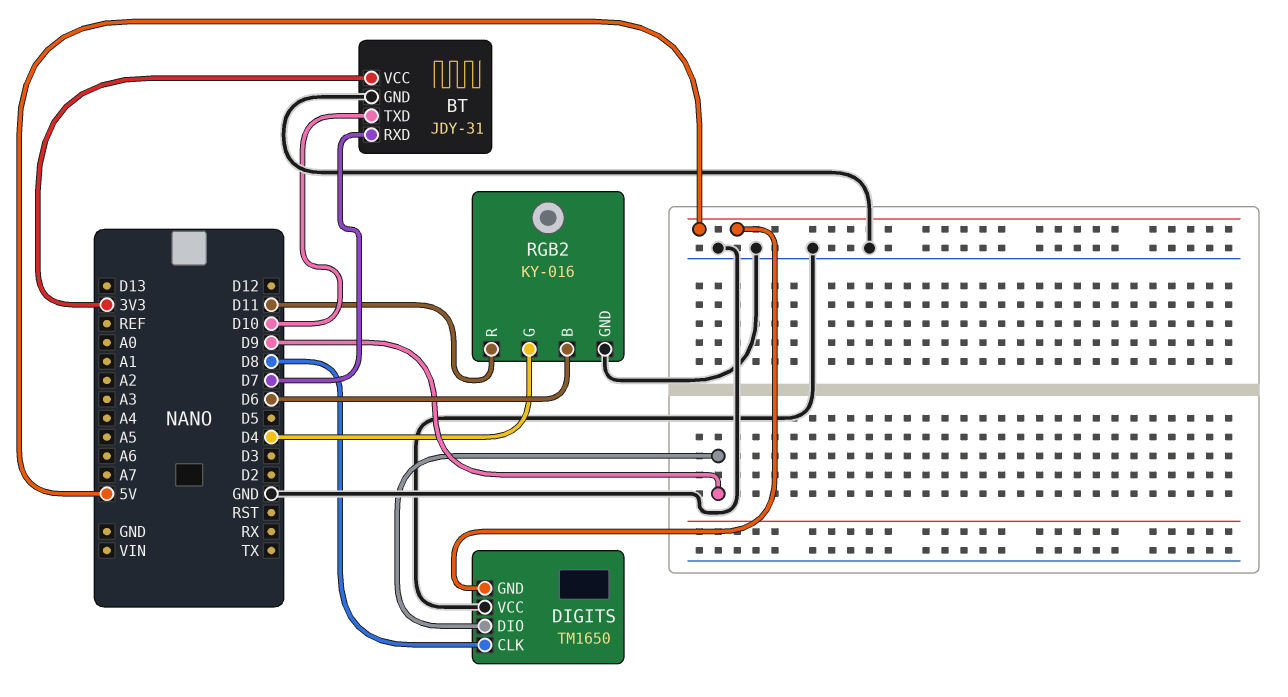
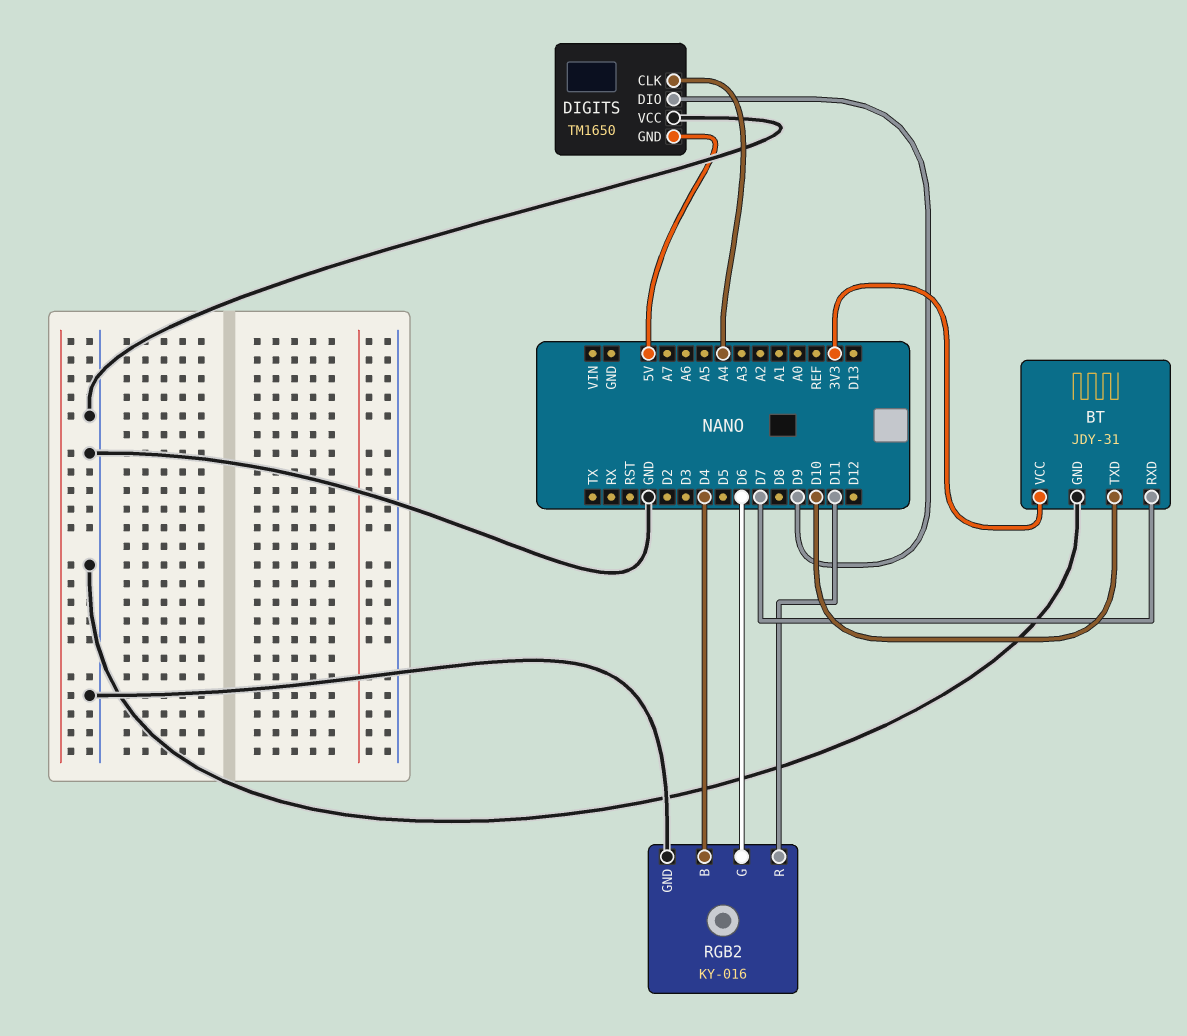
DIGITS pin CLK: D8 -> A4
RGB2 pin B: D6 -> D4
RGB2 pin G: D4 -> D6

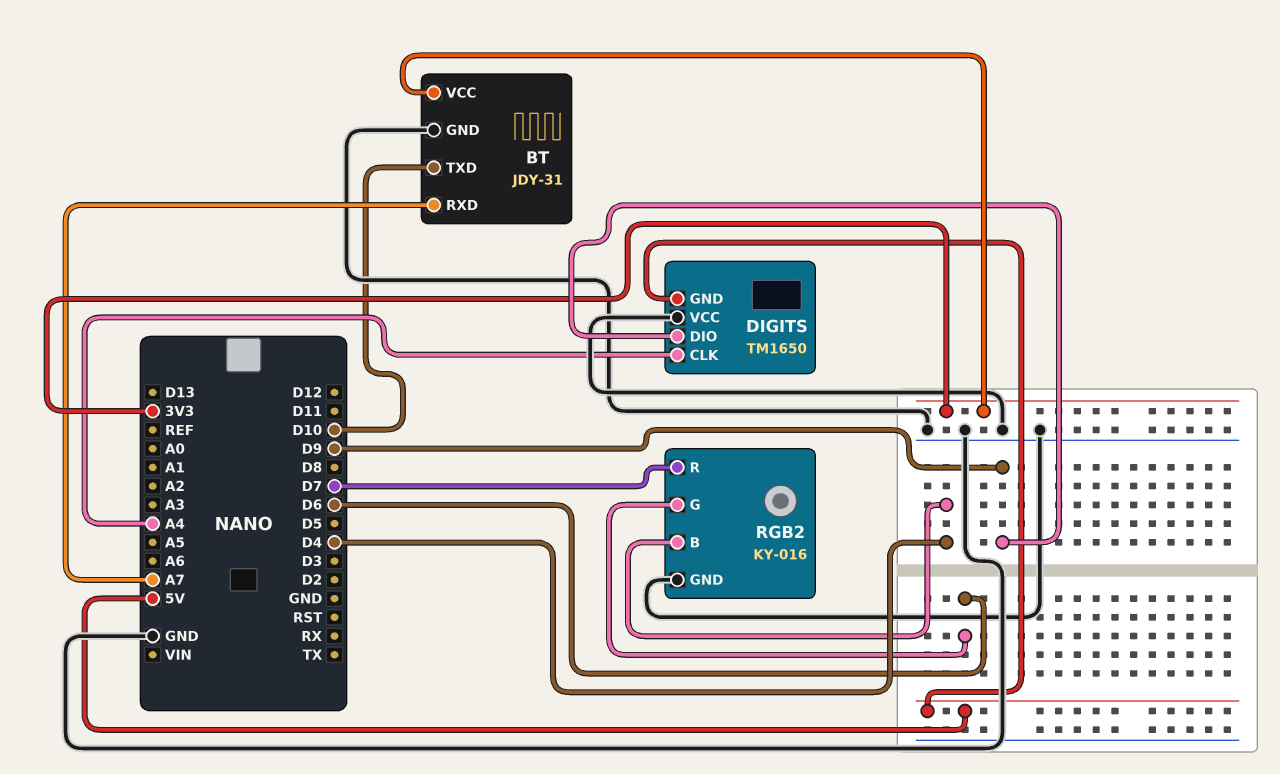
BT pin RXD: D7 -> A7
RGB2 pin R: D11 -> D7

